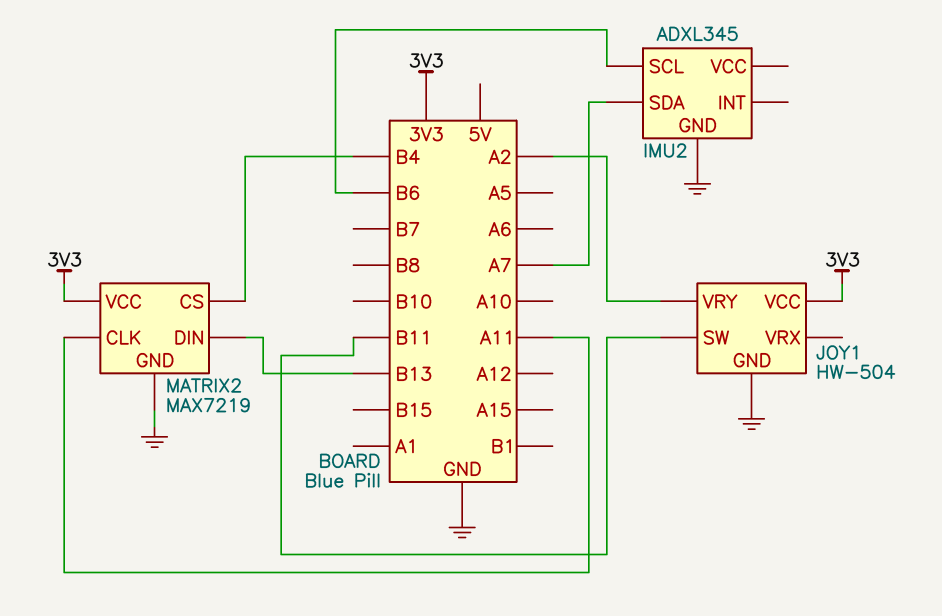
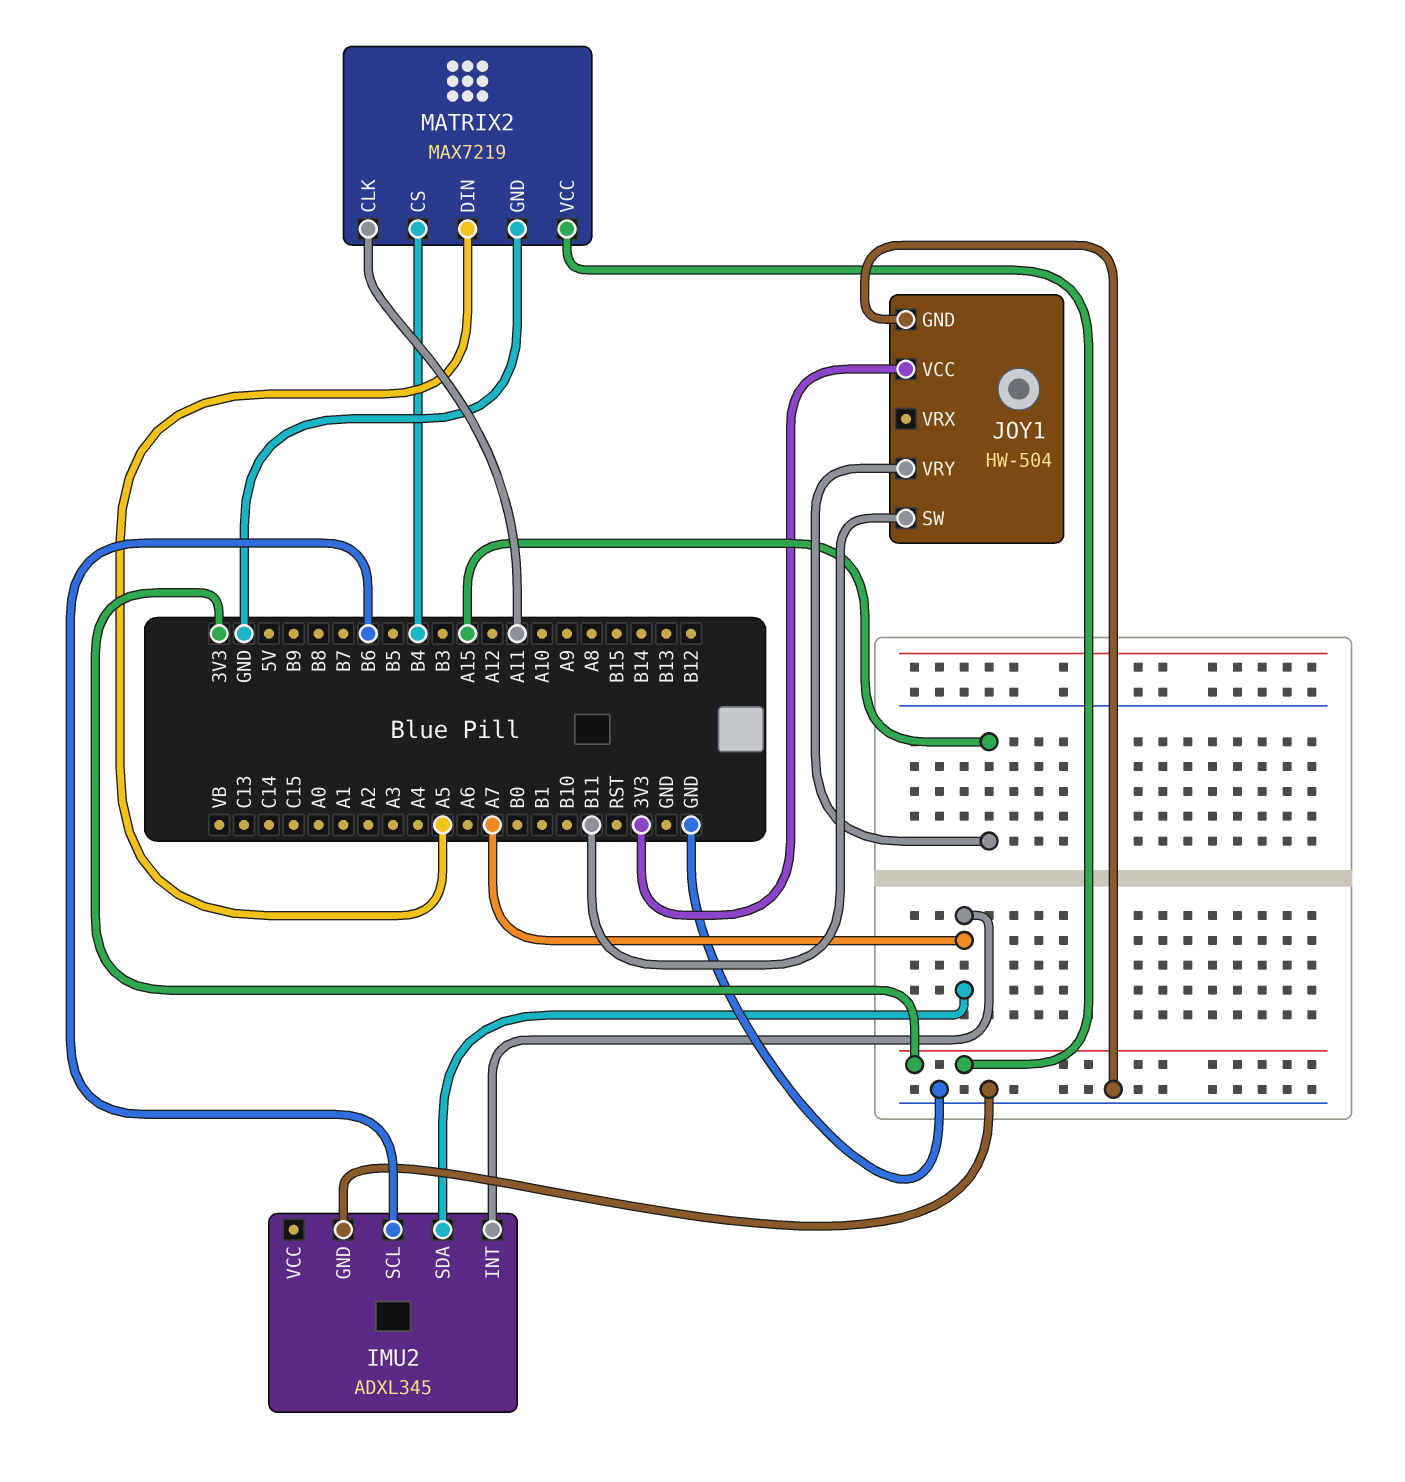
IMU2 pin INT: none -> A7
JOY1 pin VRY: A2 -> A15
MATRIX2 pin DIN: B13 -> A5

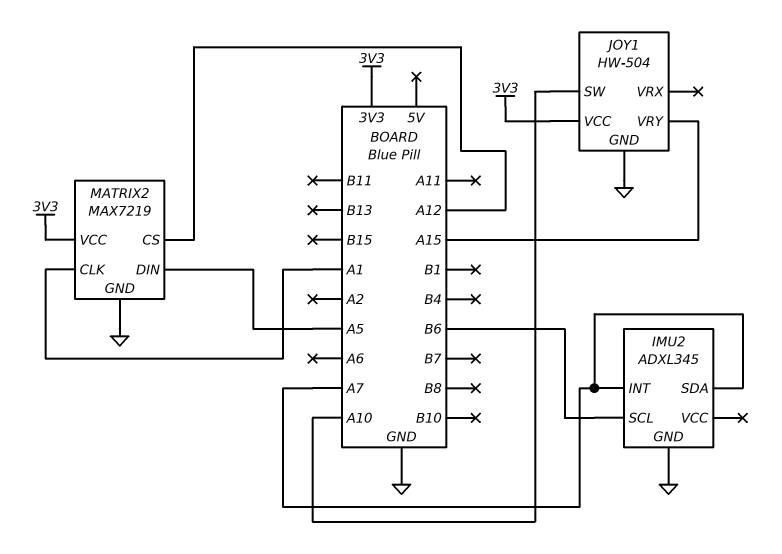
JOY1 pin SW: B11 -> A10
MATRIX2 pin CLK: A11 -> A1
MATRIX2 pin CS: B4 -> A12

